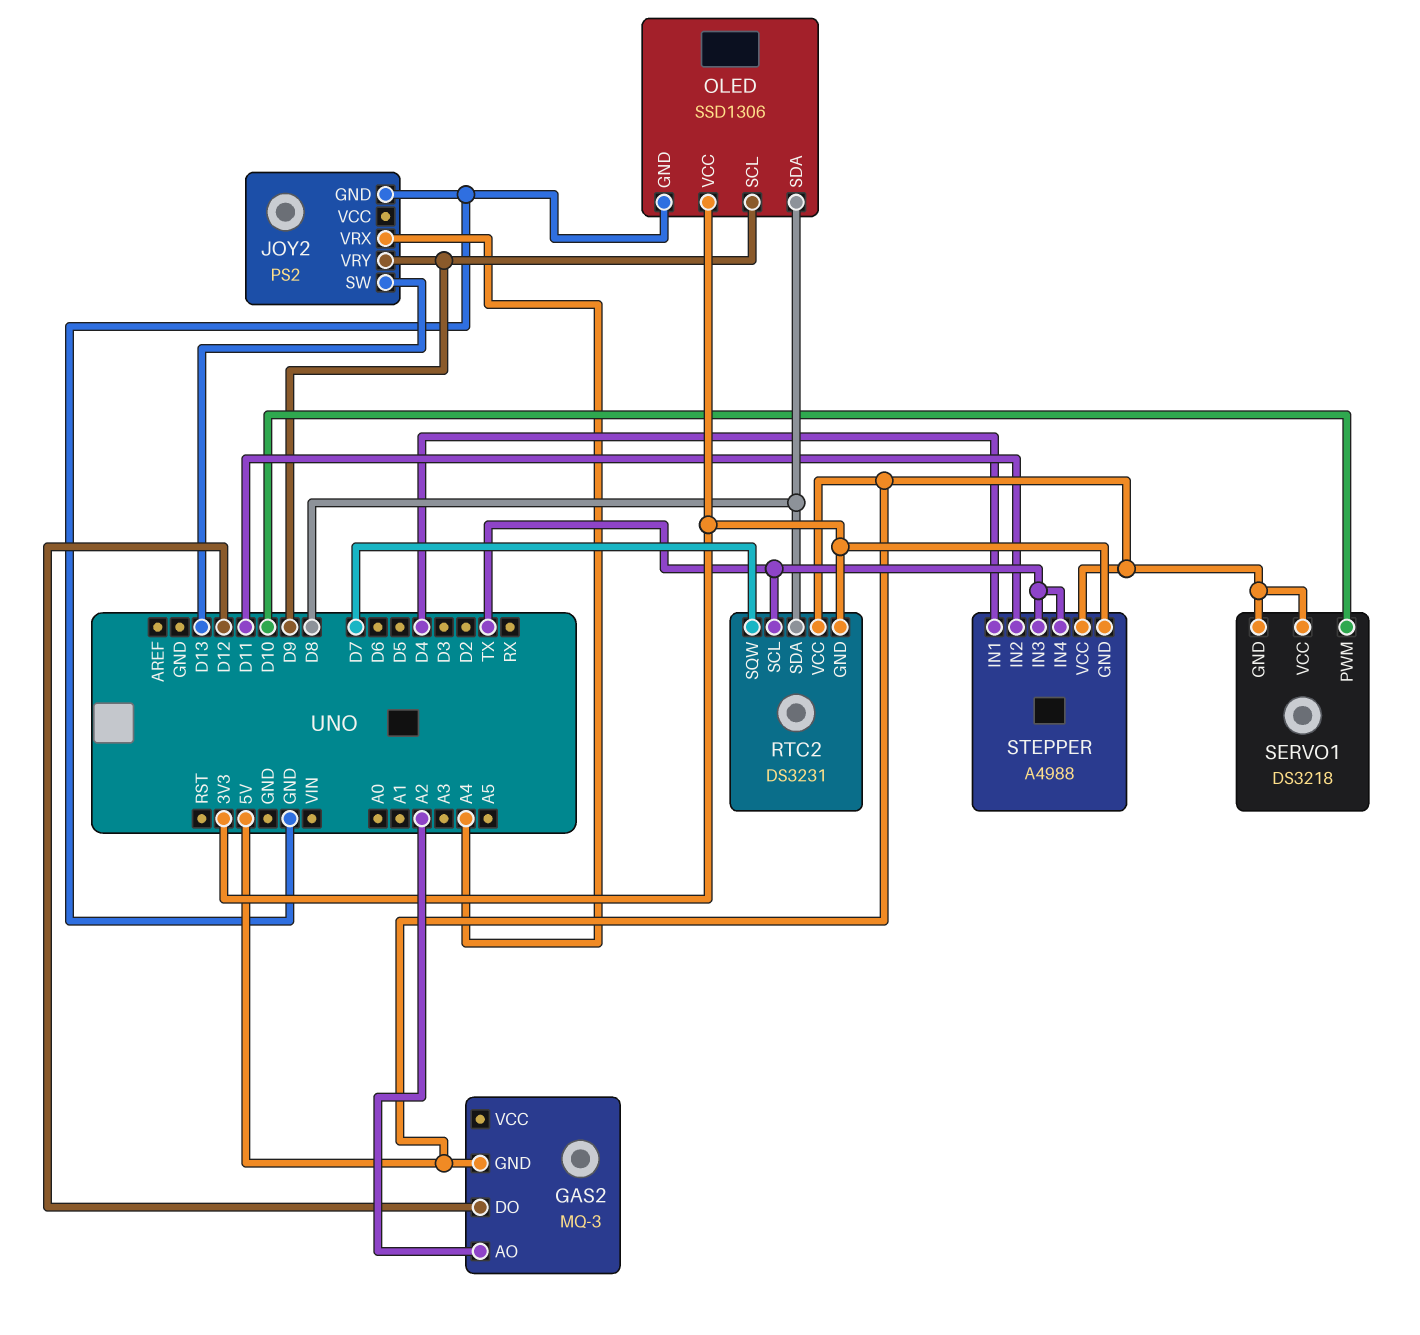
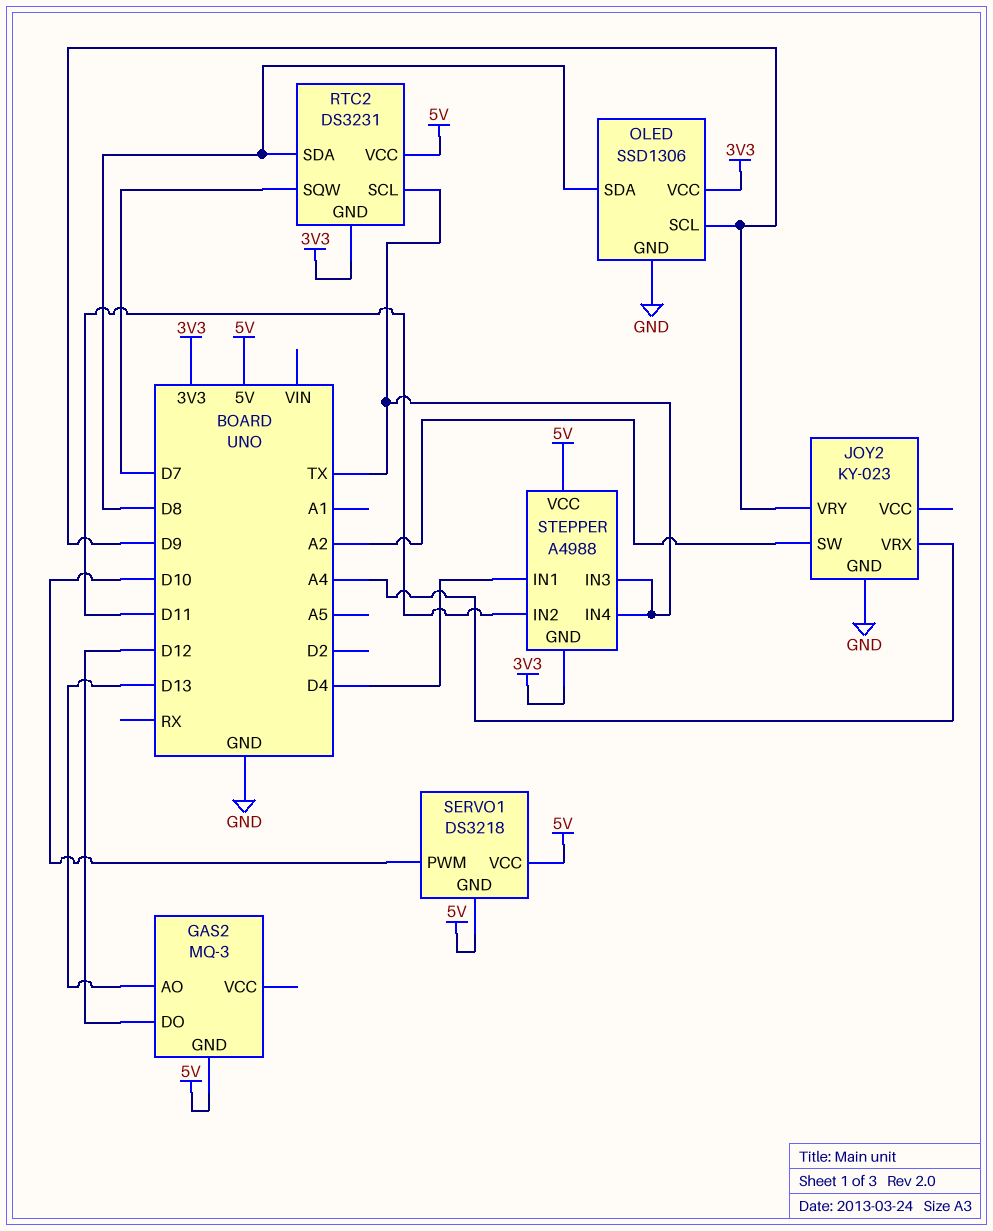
GAS2 pin AO: A2 -> D13
JOY2: PS2 -> KY-023
JOY2 pin SW: D13 -> A2

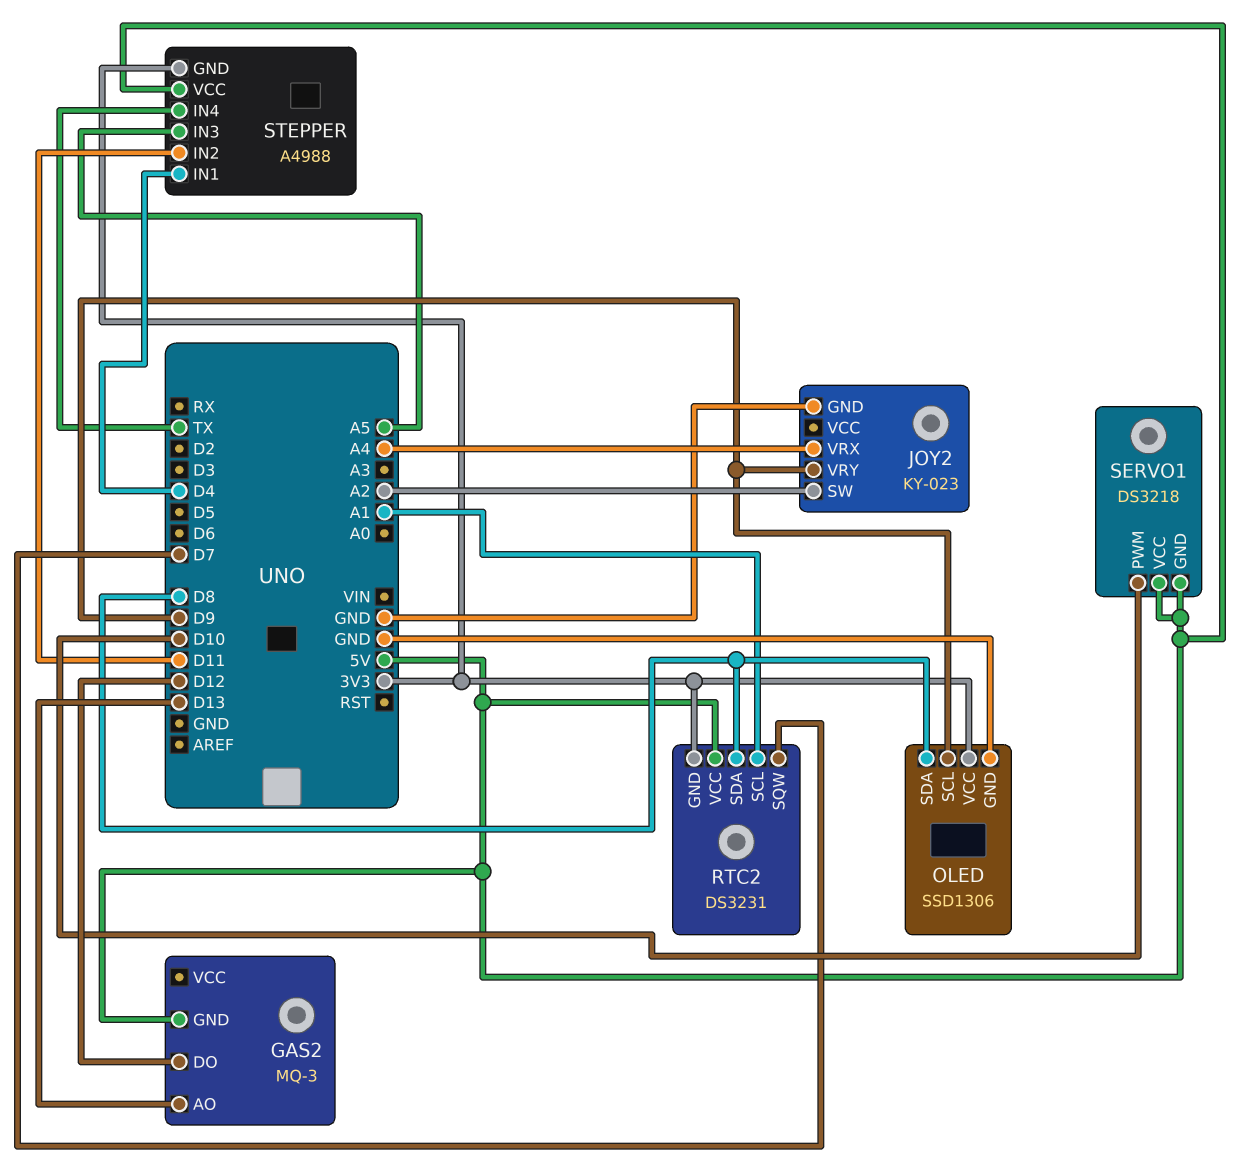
RTC2 pin SCL: TX -> A1
STEPPER pin IN3: TX -> A5

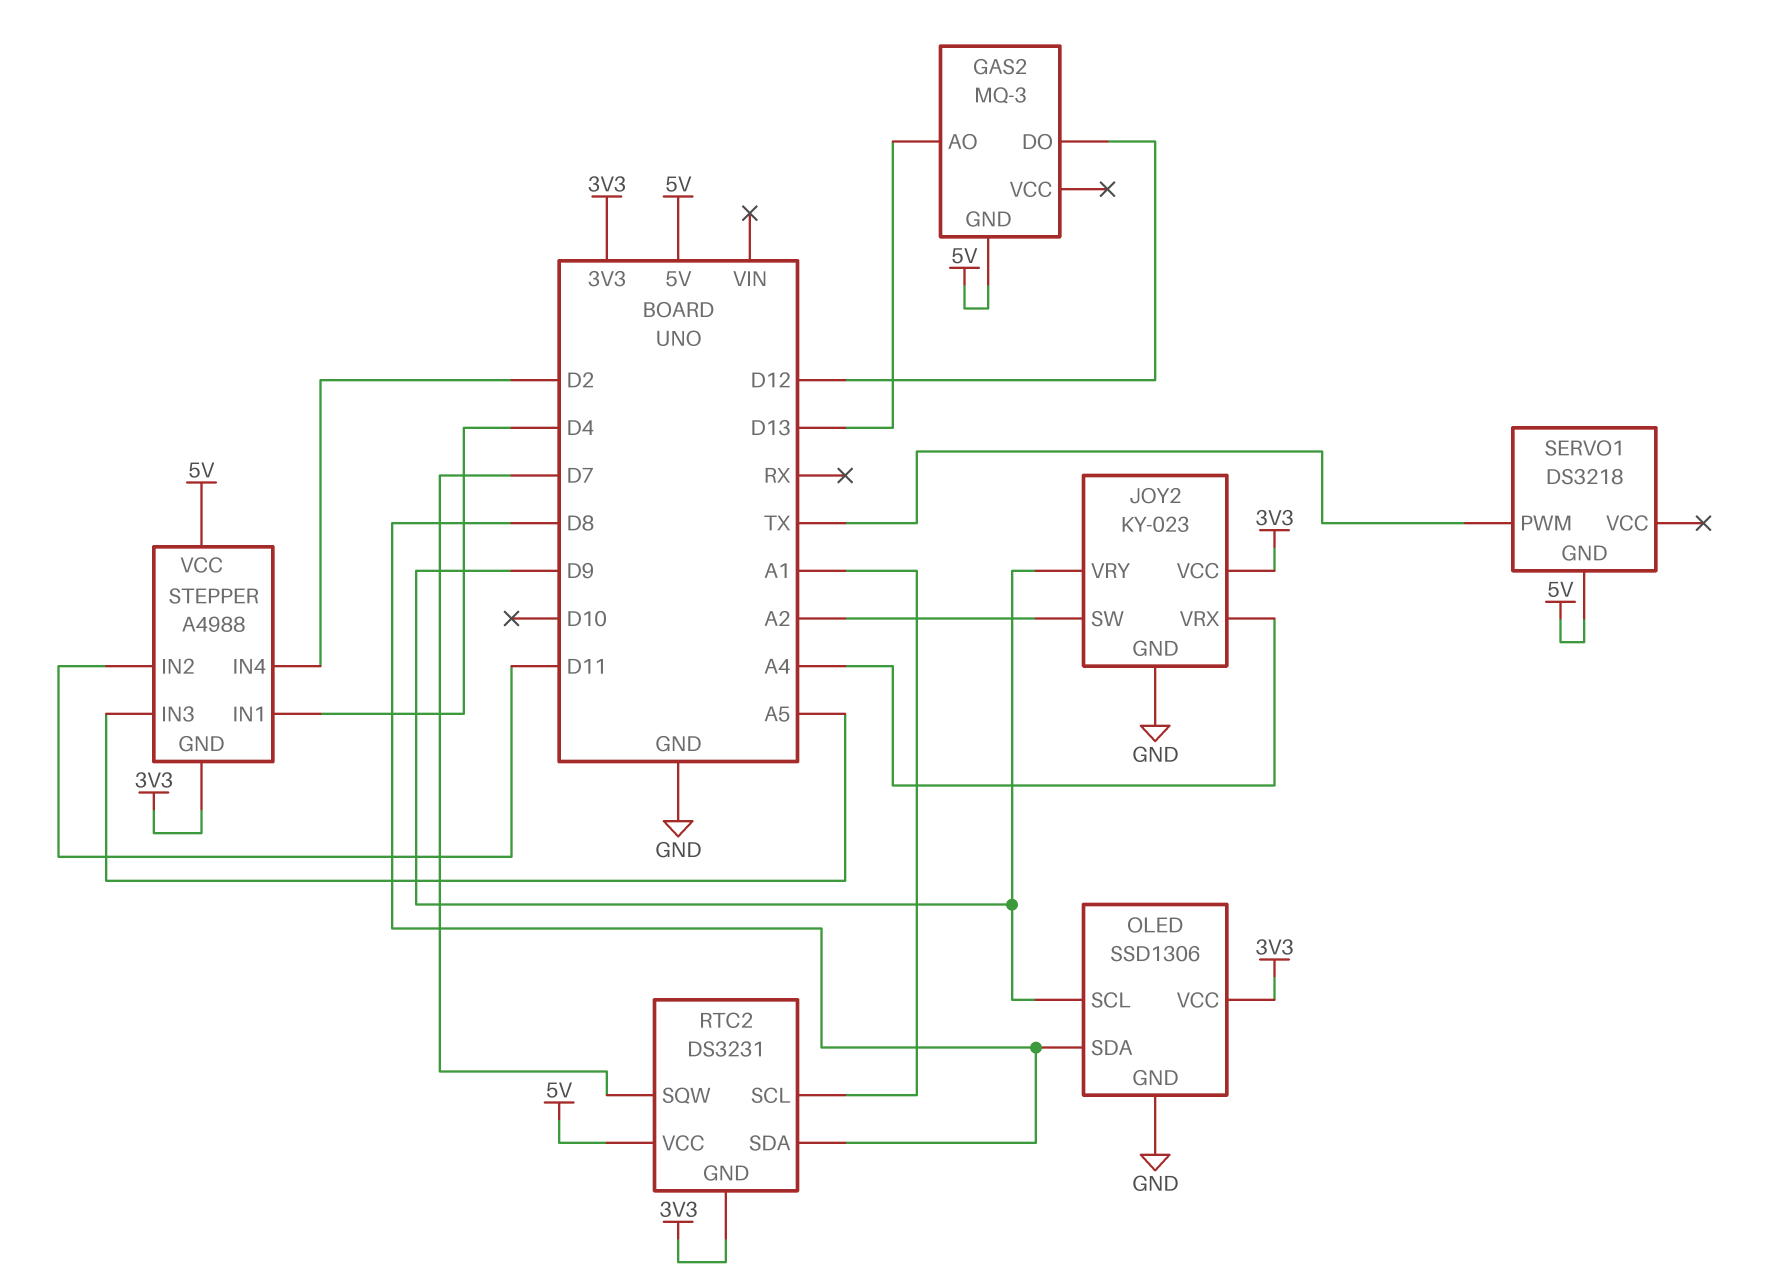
JOY2 pin VCC: none -> 3V3
SERVO1 pin PWM: D10 -> TX
SERVO1 pin VCC: 5V -> none
STEPPER pin IN4: TX -> D2

